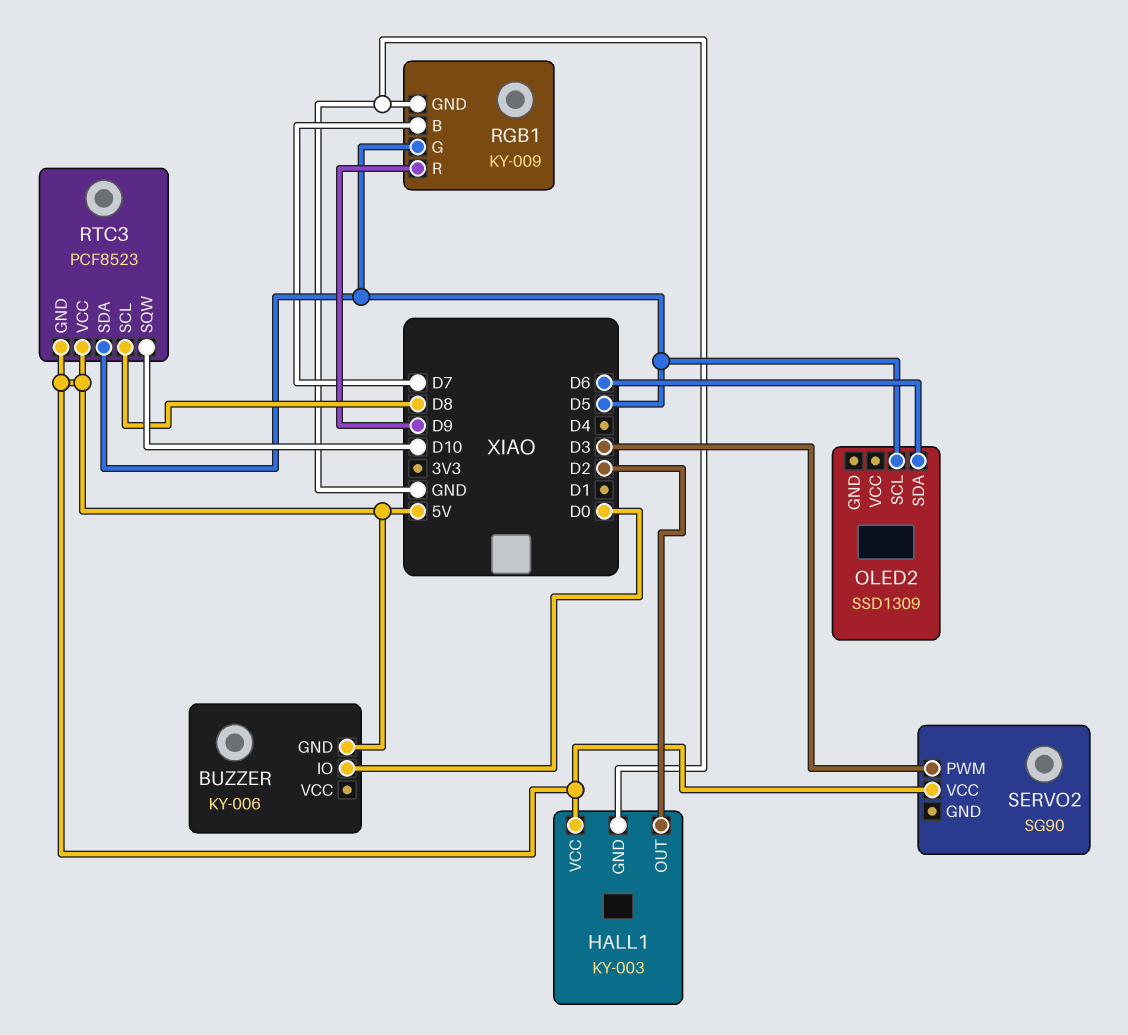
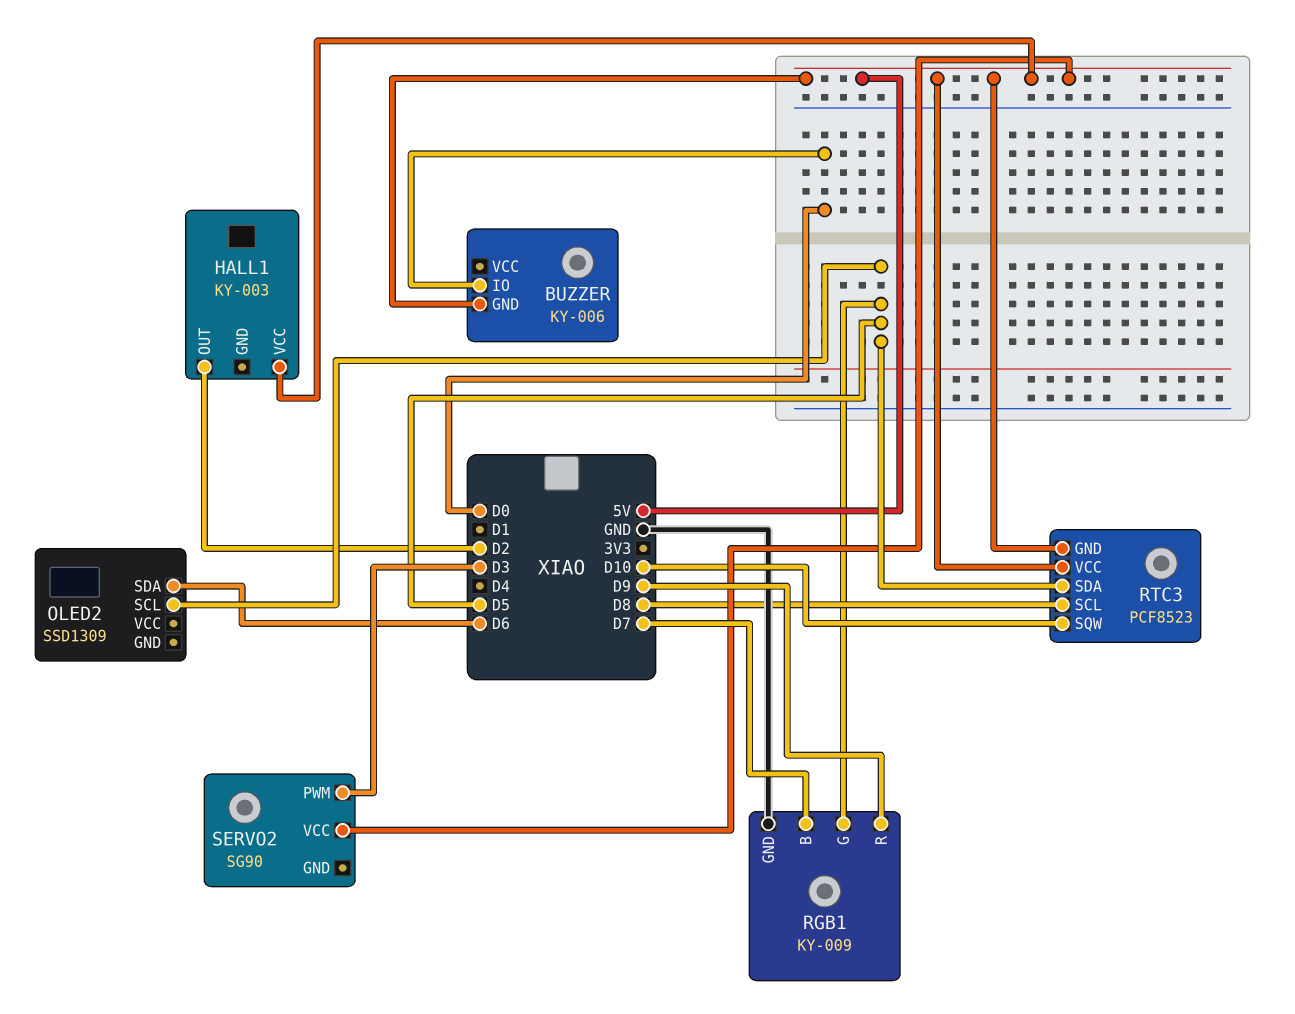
HALL1 pin GND: GND -> none

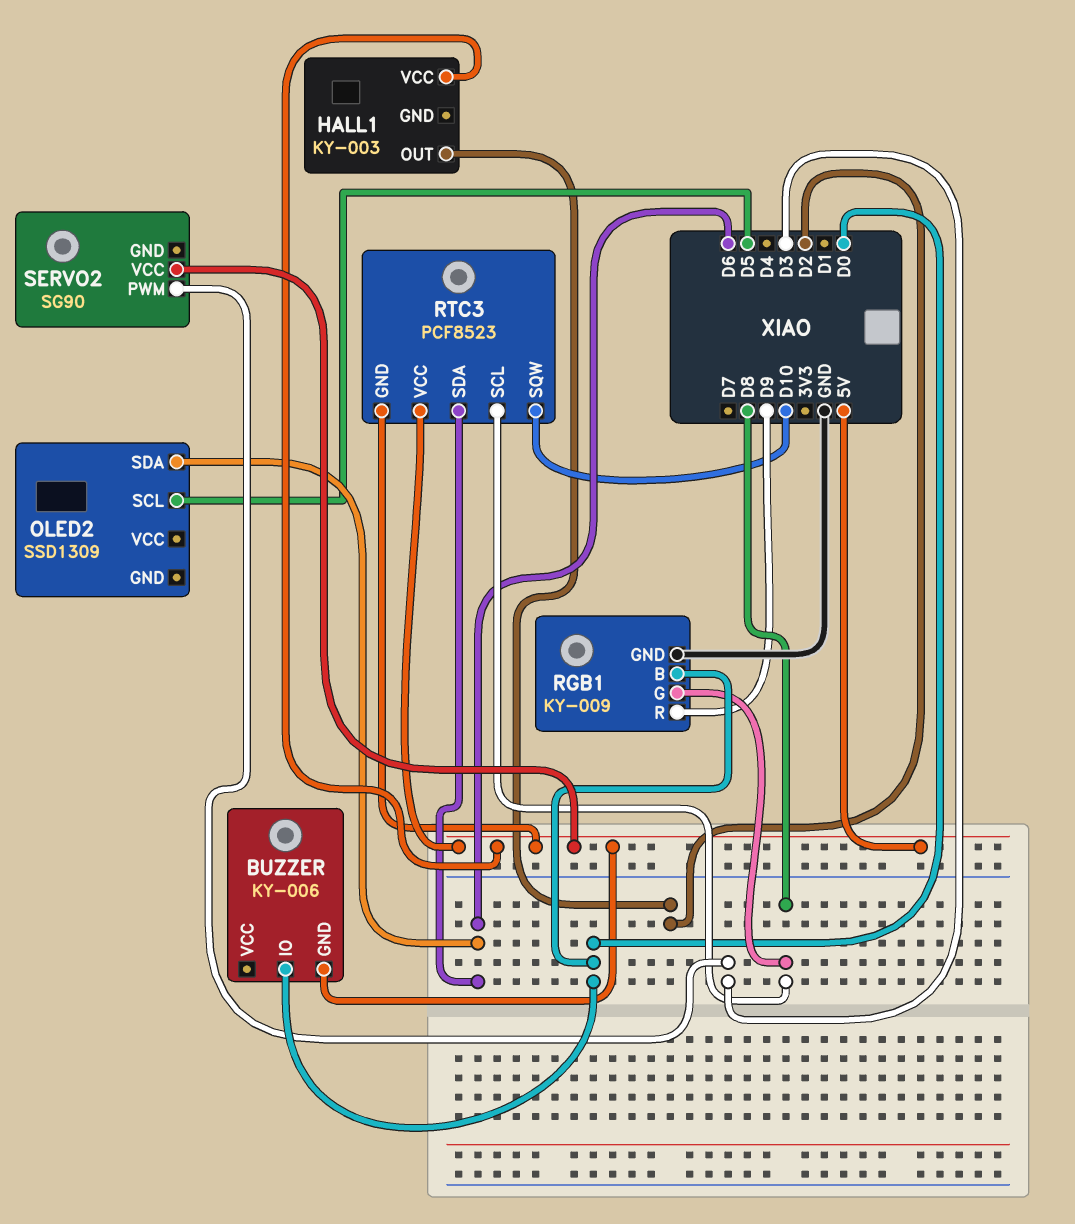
RGB1 pin B: D7 -> D0
RGB1 pin G: D5 -> D8
RTC3 pin SDA: D5 -> D6

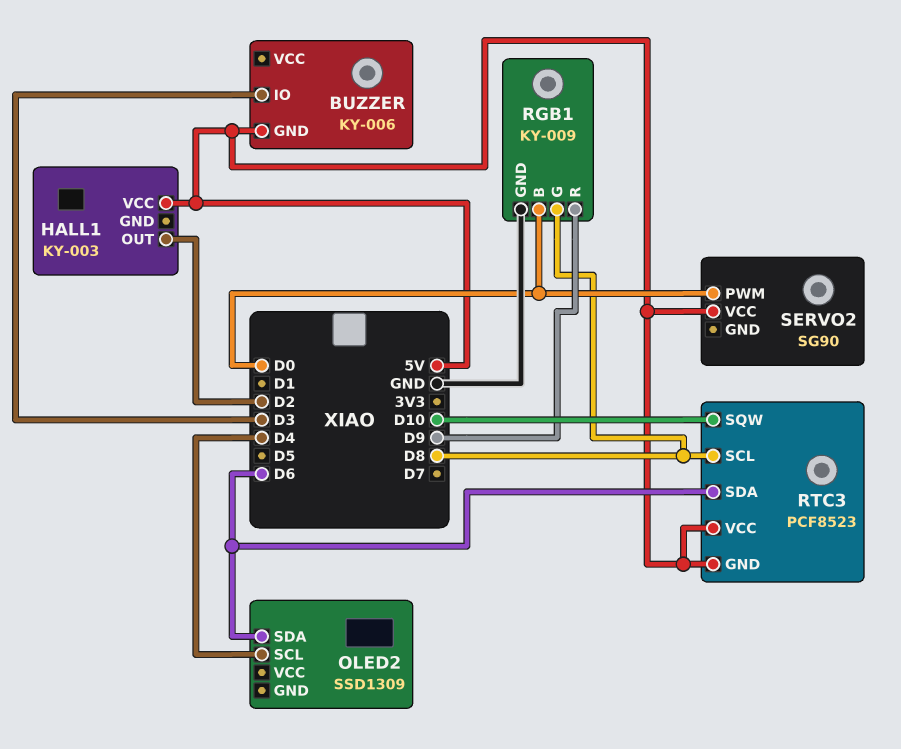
BUZZER pin IO: D0 -> D3
OLED2 pin SCL: D5 -> D4
SERVO2 pin PWM: D3 -> D0

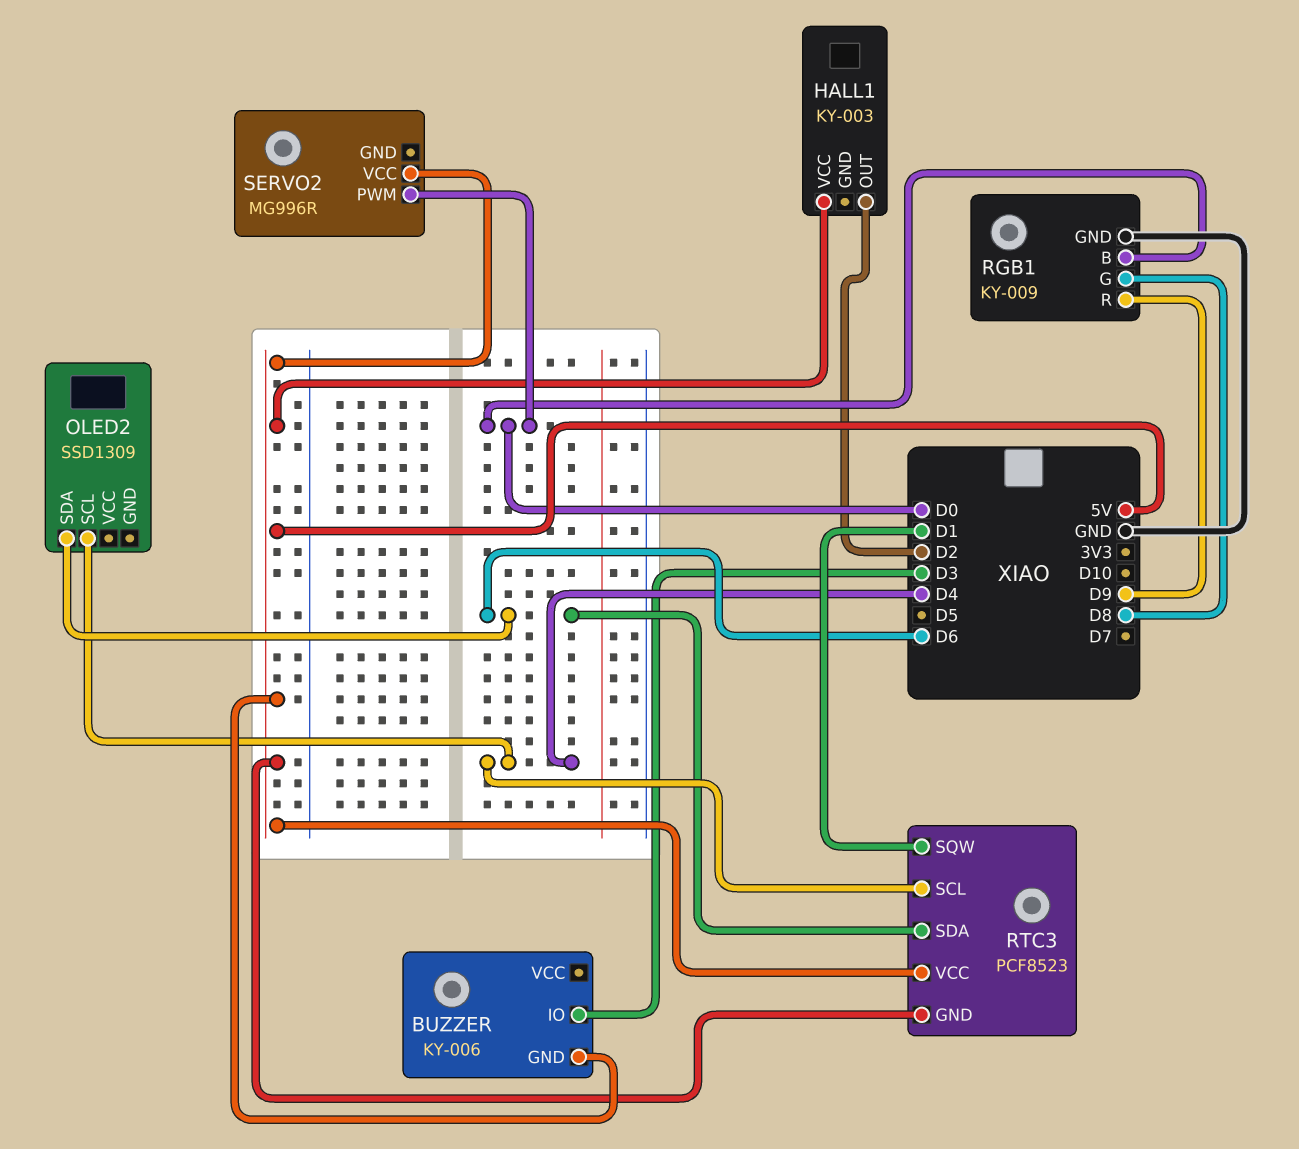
RTC3 pin SCL: D8 -> D4
RTC3 pin SQW: D10 -> D1
SERVO2: SG90 -> MG996R

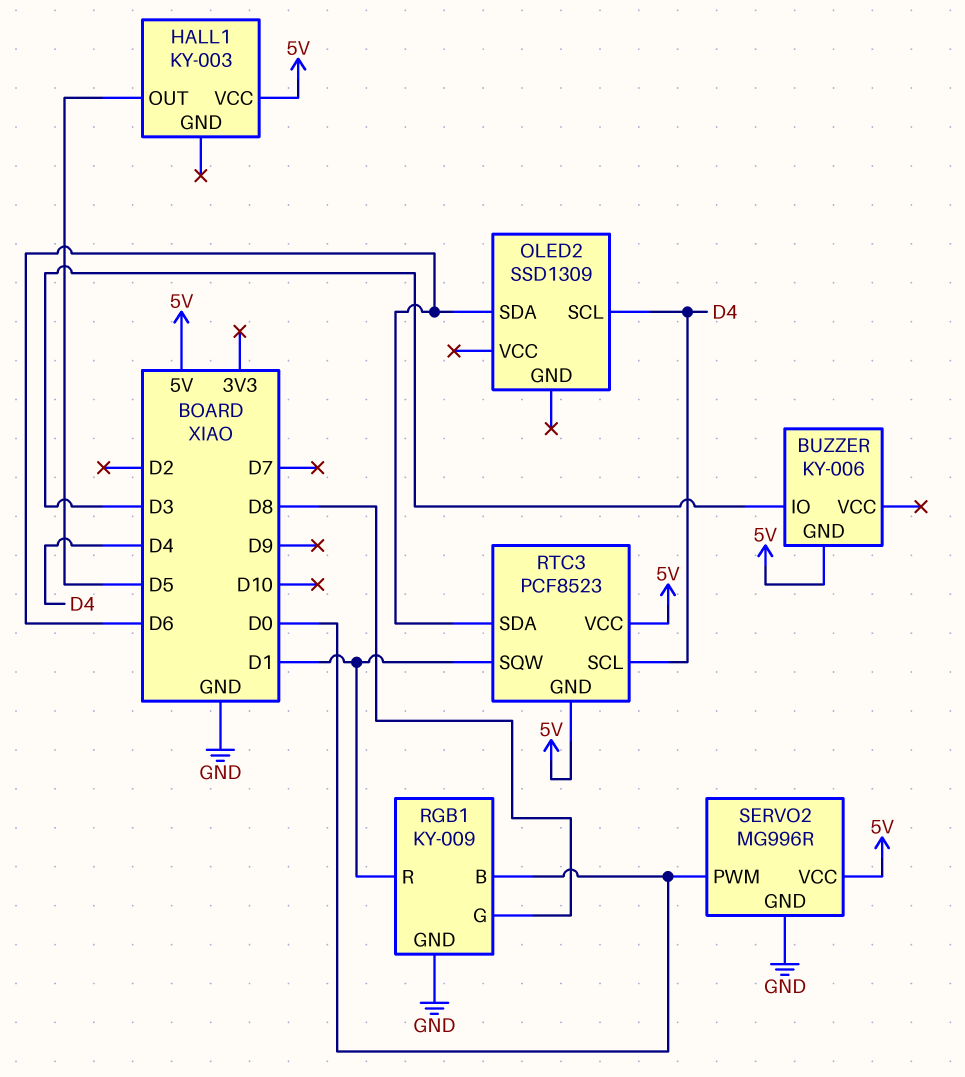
HALL1 pin OUT: D2 -> D5
RGB1 pin R: D9 -> D1
SERVO2 pin GND: none -> GND

